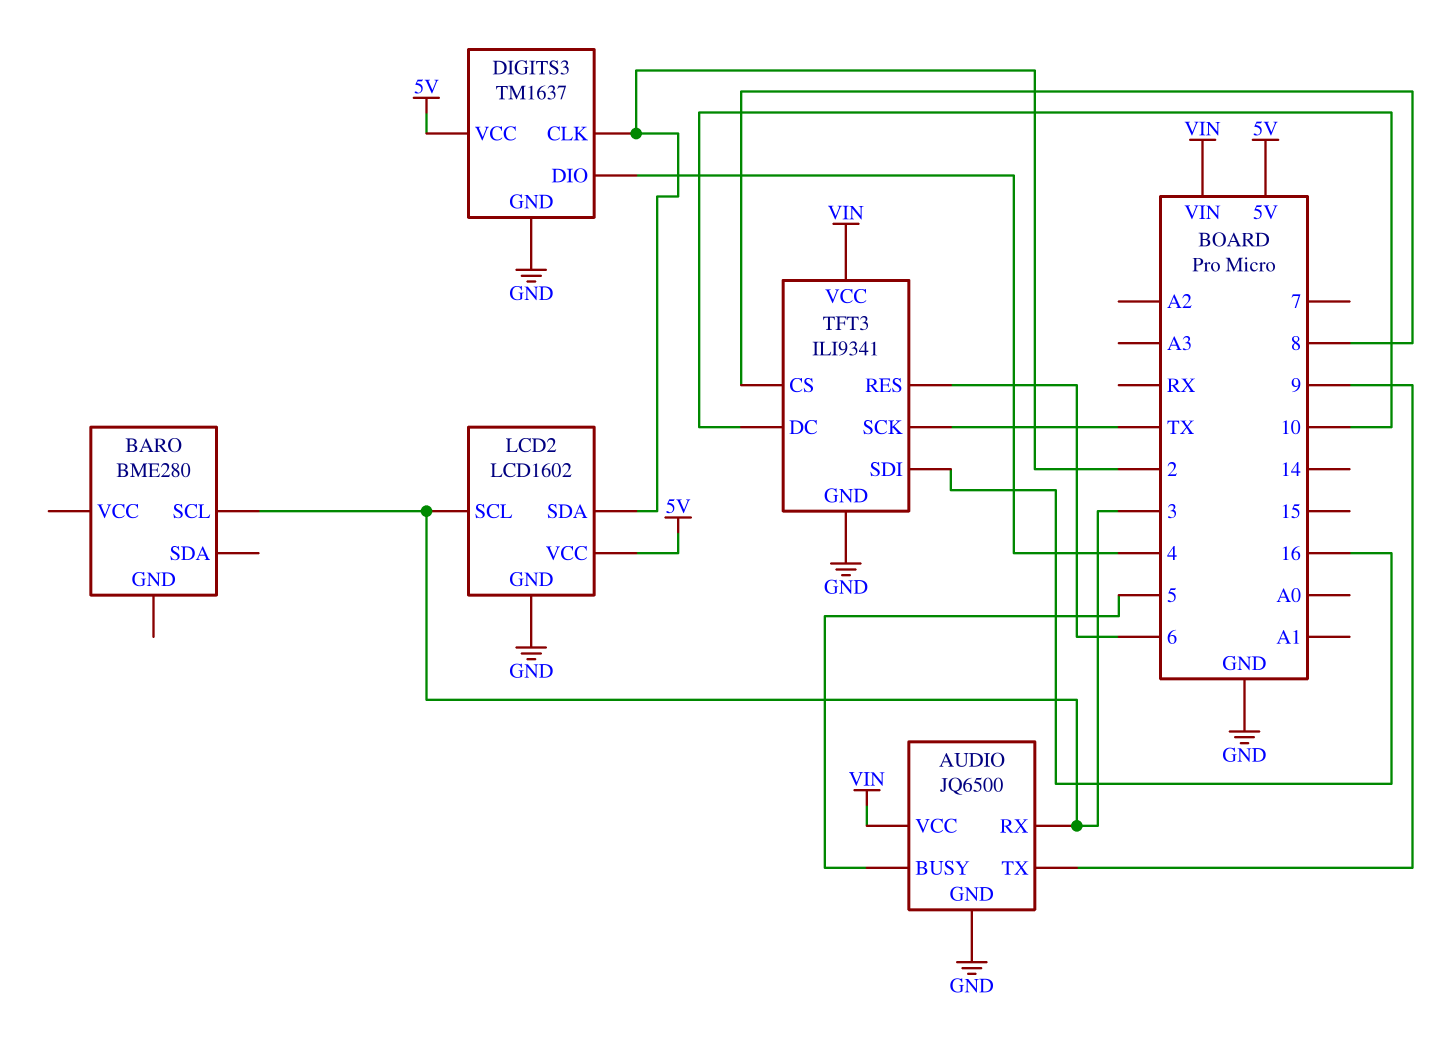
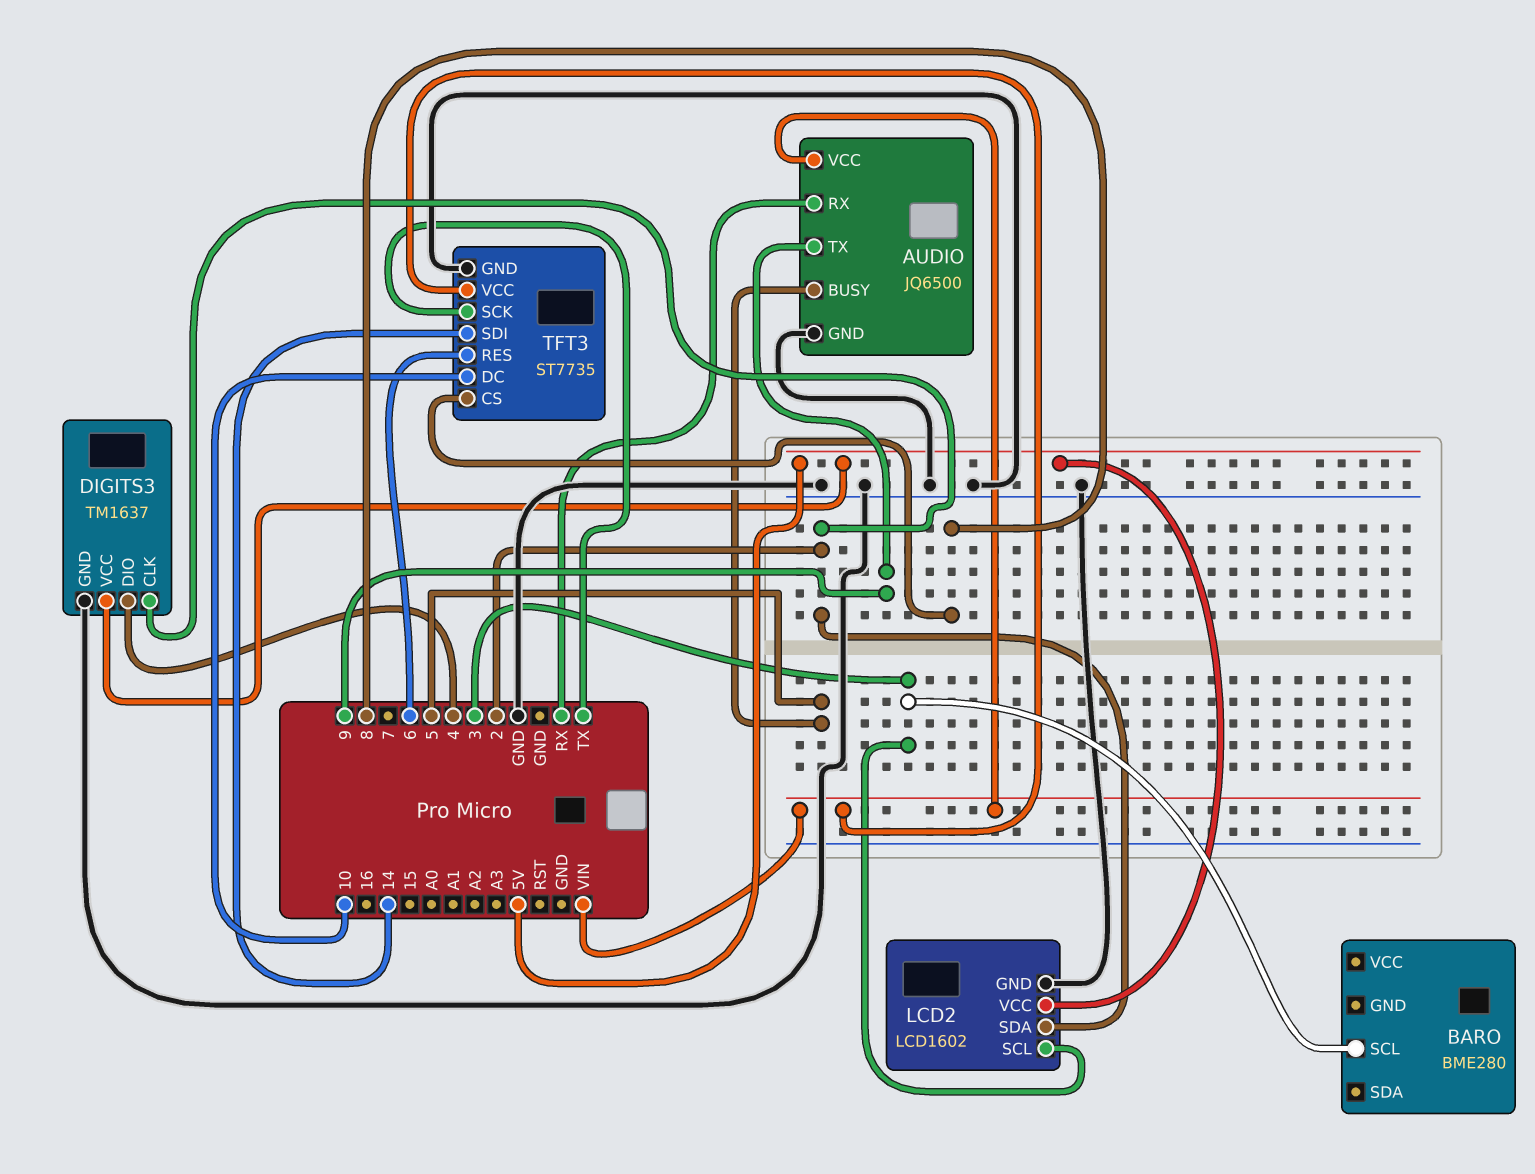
AUDIO pin RX: 3 -> RX
TFT3: ILI9341 -> ST7735
TFT3 pin SDI: 16 -> 14

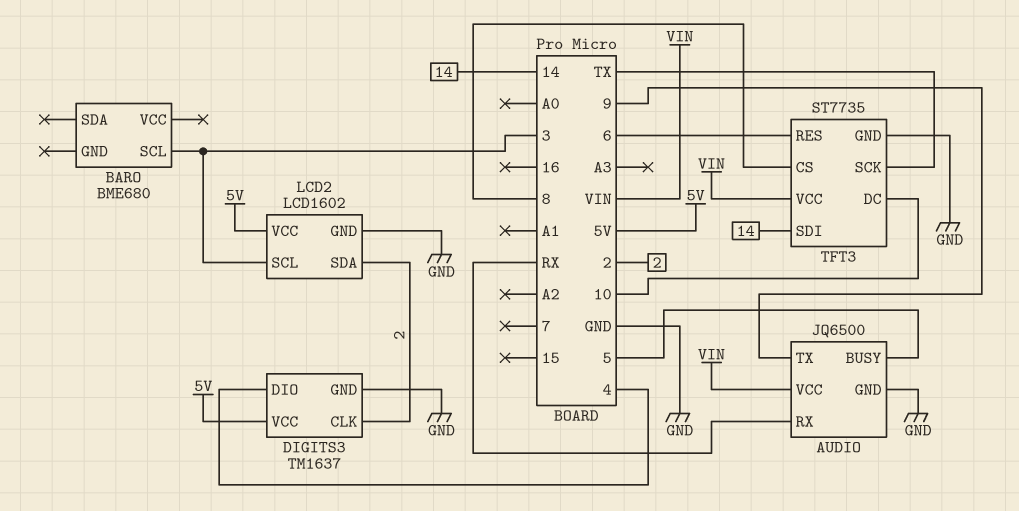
BARO: BME280 -> BME680

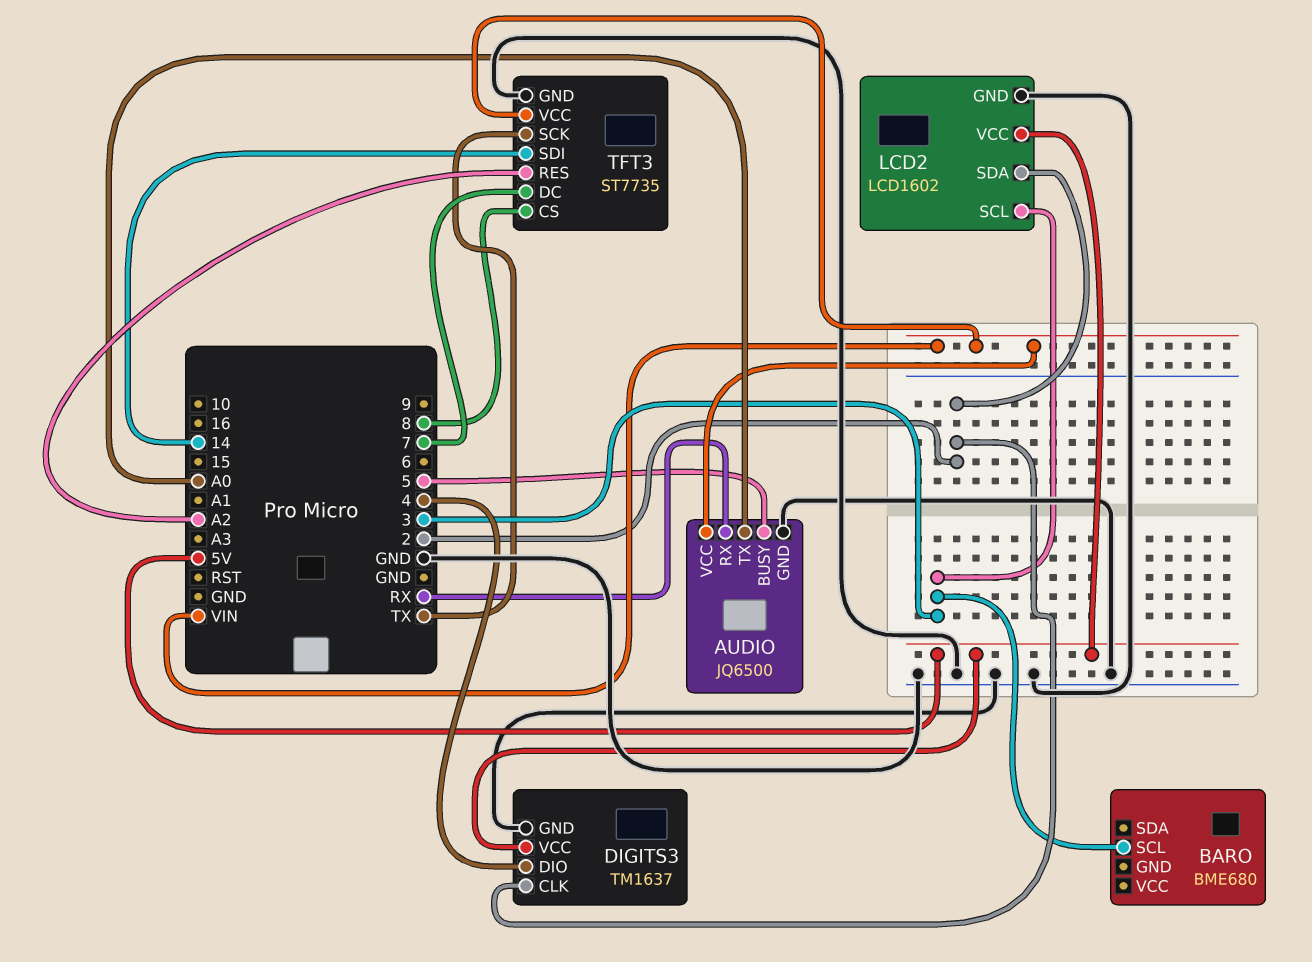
AUDIO pin TX: 9 -> A0
TFT3 pin DC: 10 -> 7
TFT3 pin RES: 6 -> A2

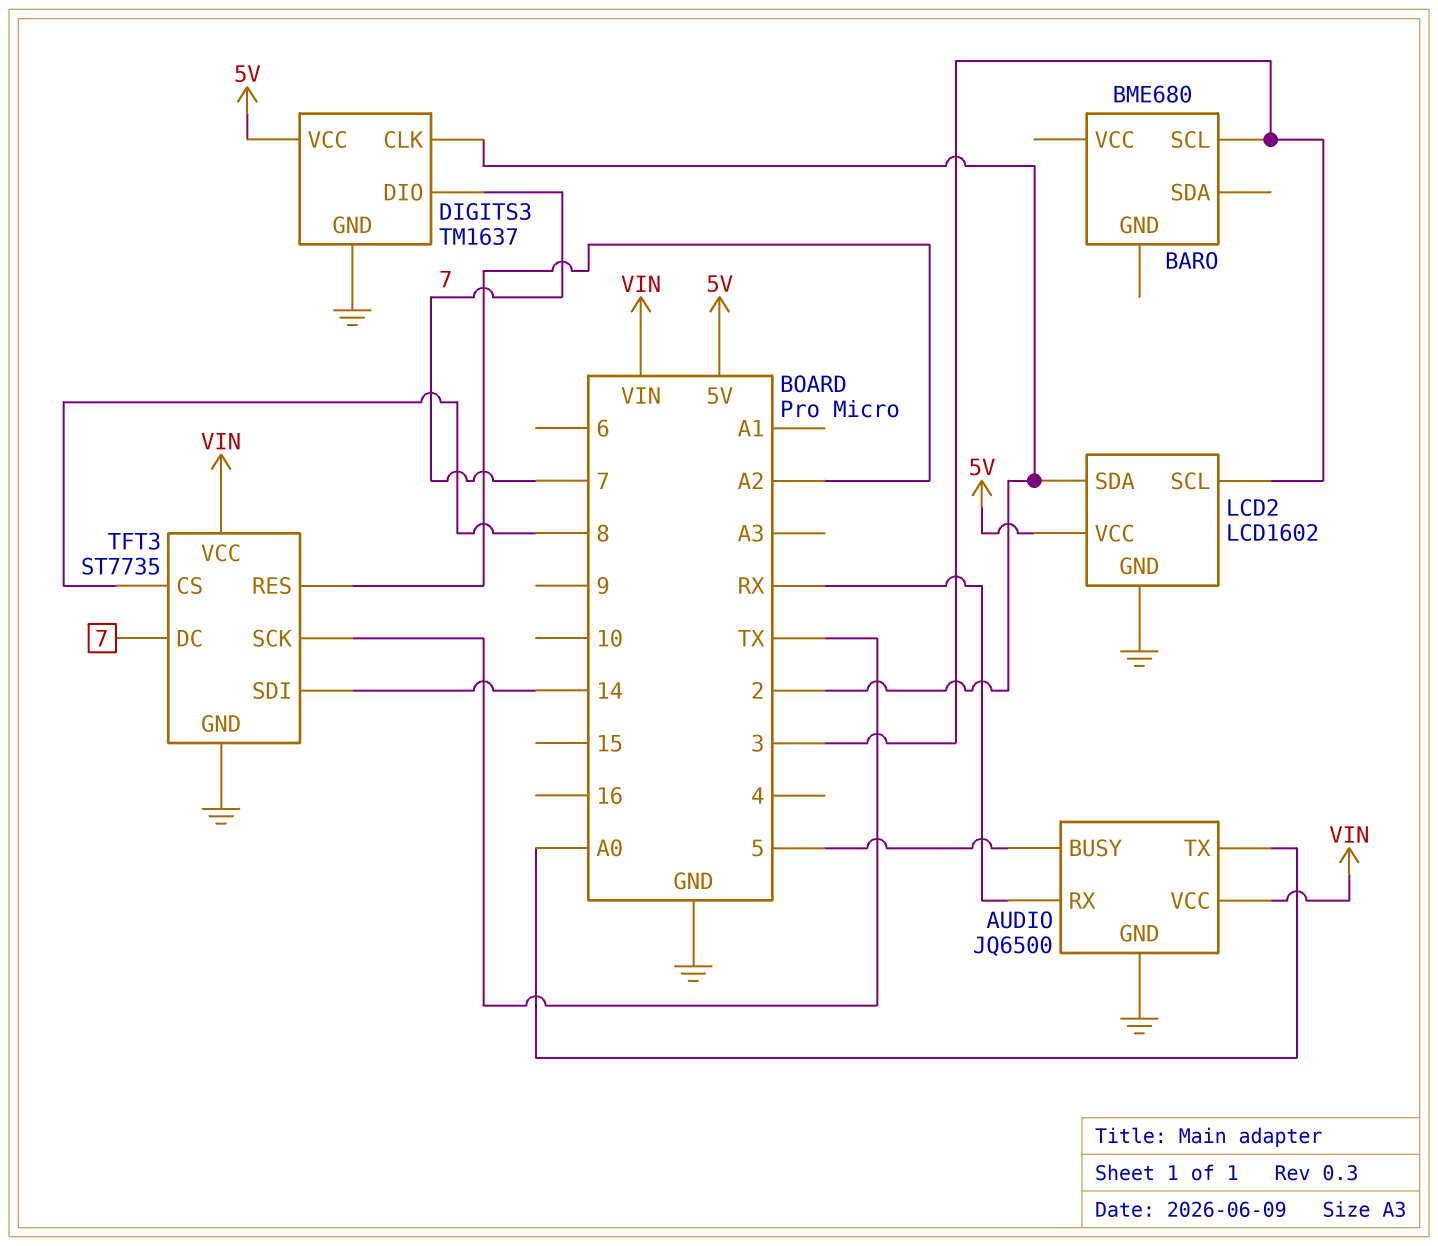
DIGITS3 pin DIO: 4 -> 7

